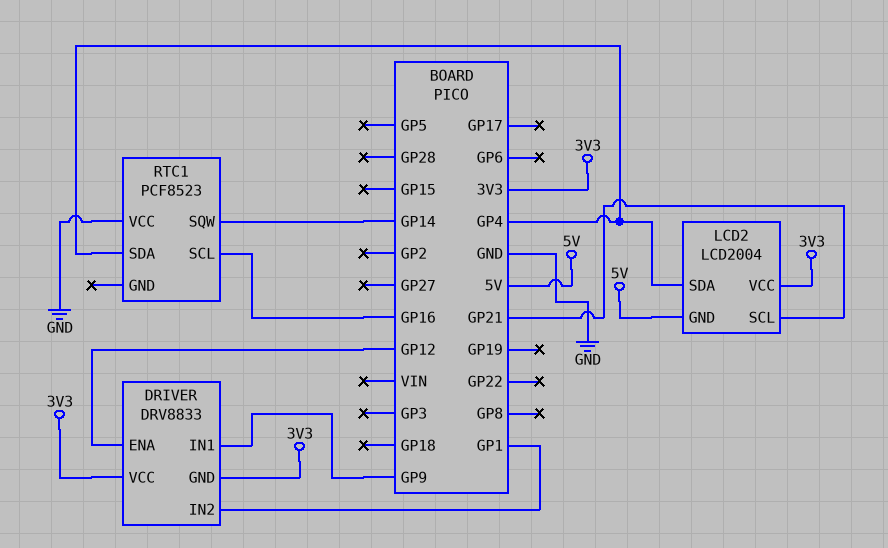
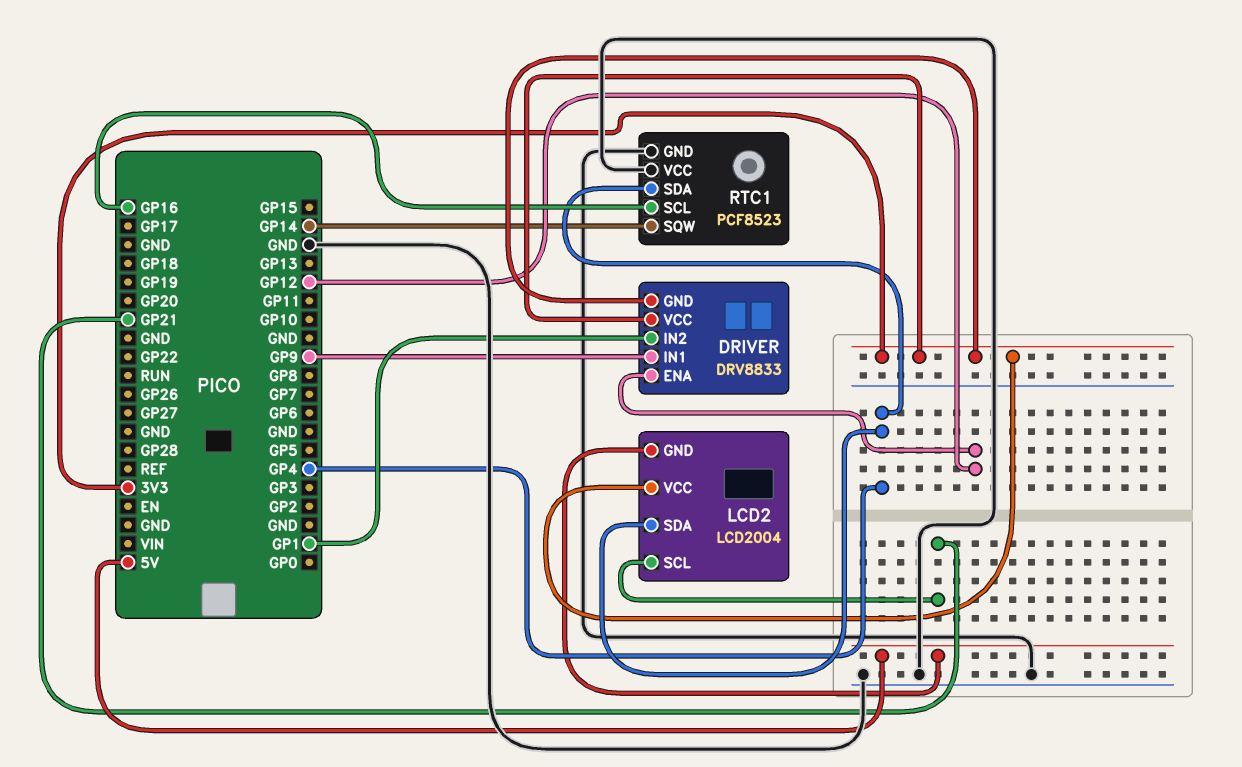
RTC1 pin GND: none -> GND

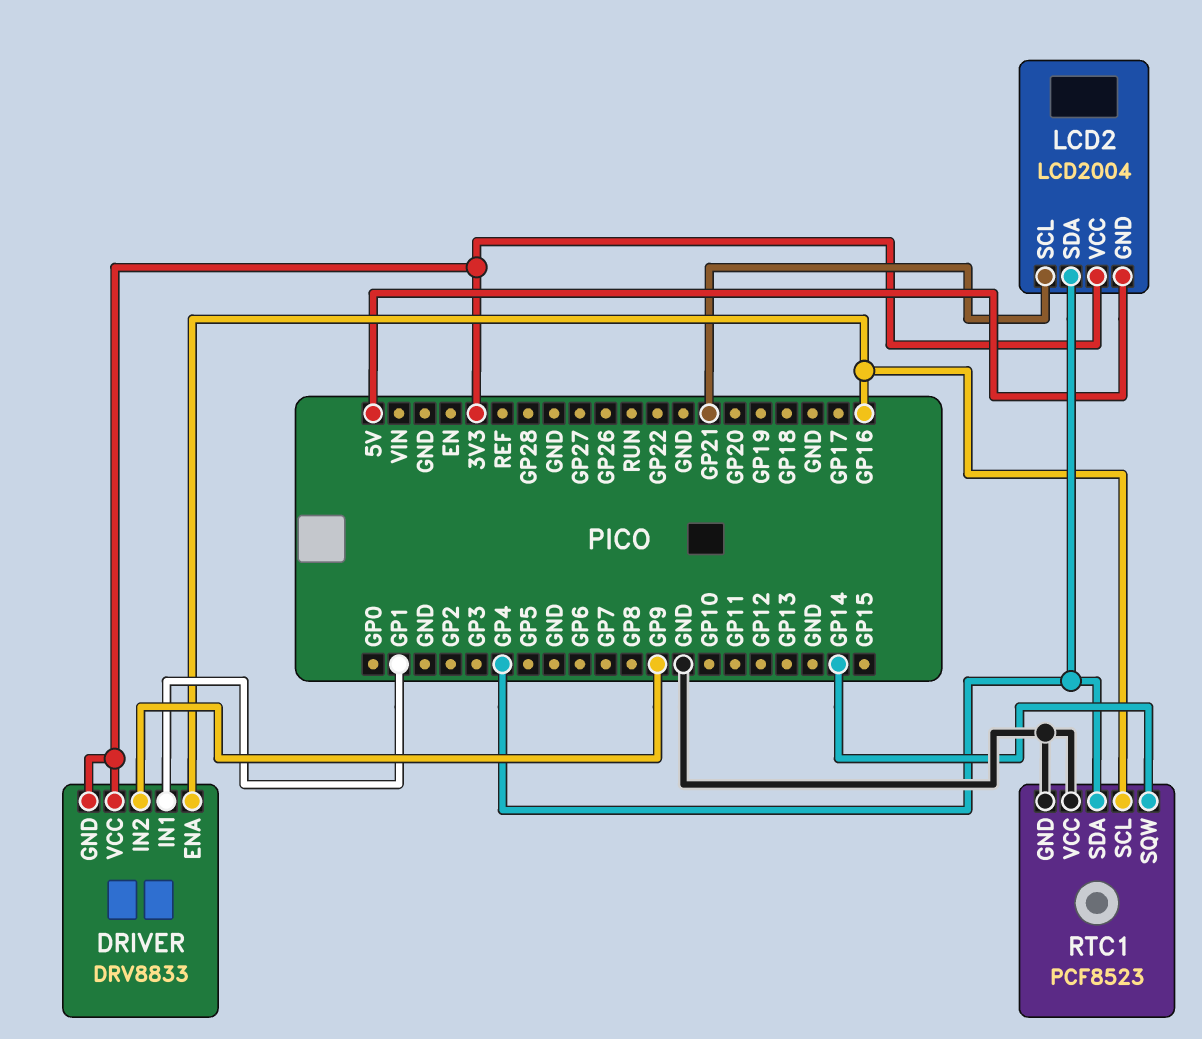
DRIVER pin ENA: GP12 -> GP16
DRIVER pin IN1: GP9 -> GP1
DRIVER pin IN2: GP1 -> GP9

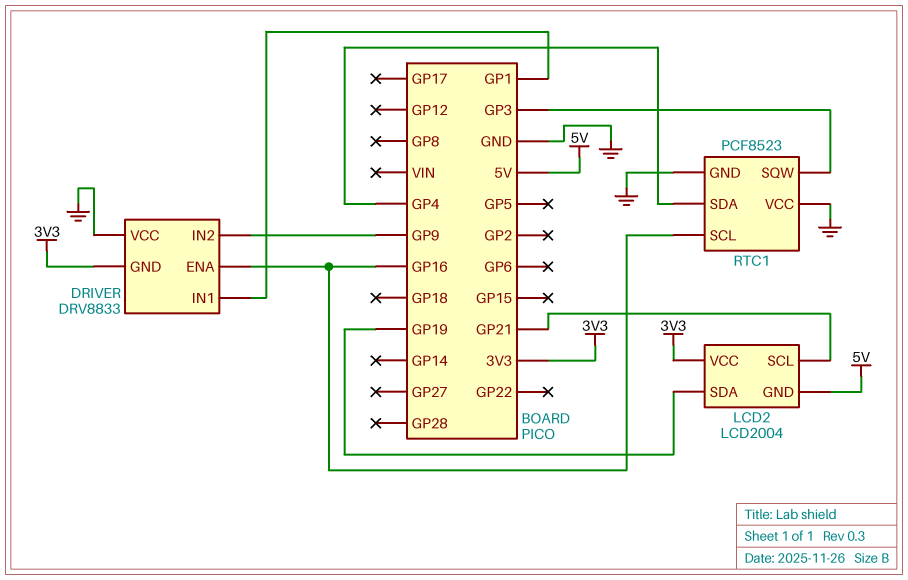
DRIVER pin VCC: 3V3 -> GND
LCD2 pin SDA: GP4 -> GP19
RTC1 pin SQW: GP14 -> GP3

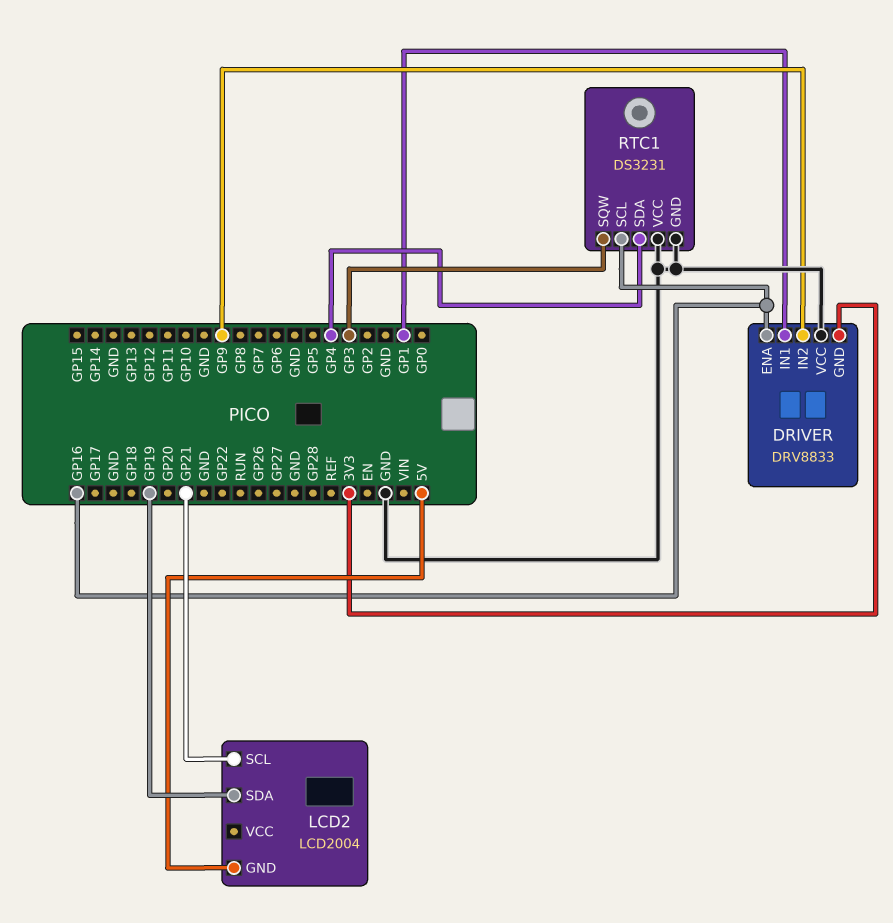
LCD2 pin VCC: 3V3 -> none
RTC1: PCF8523 -> DS3231

